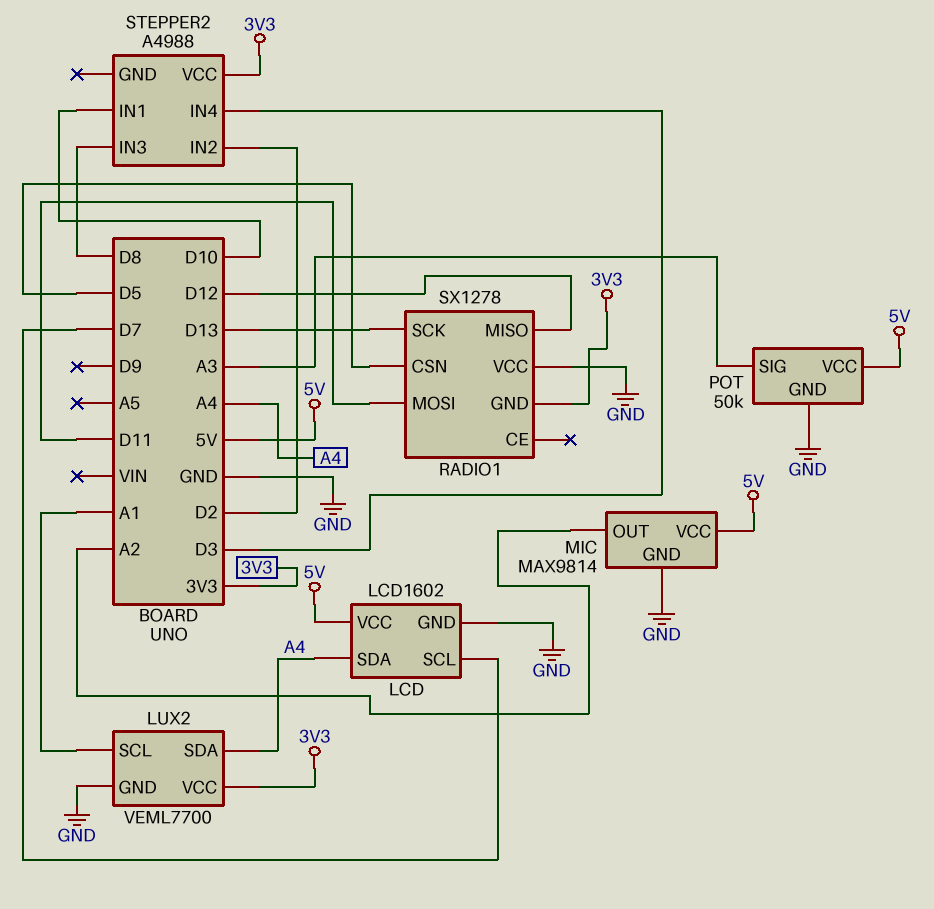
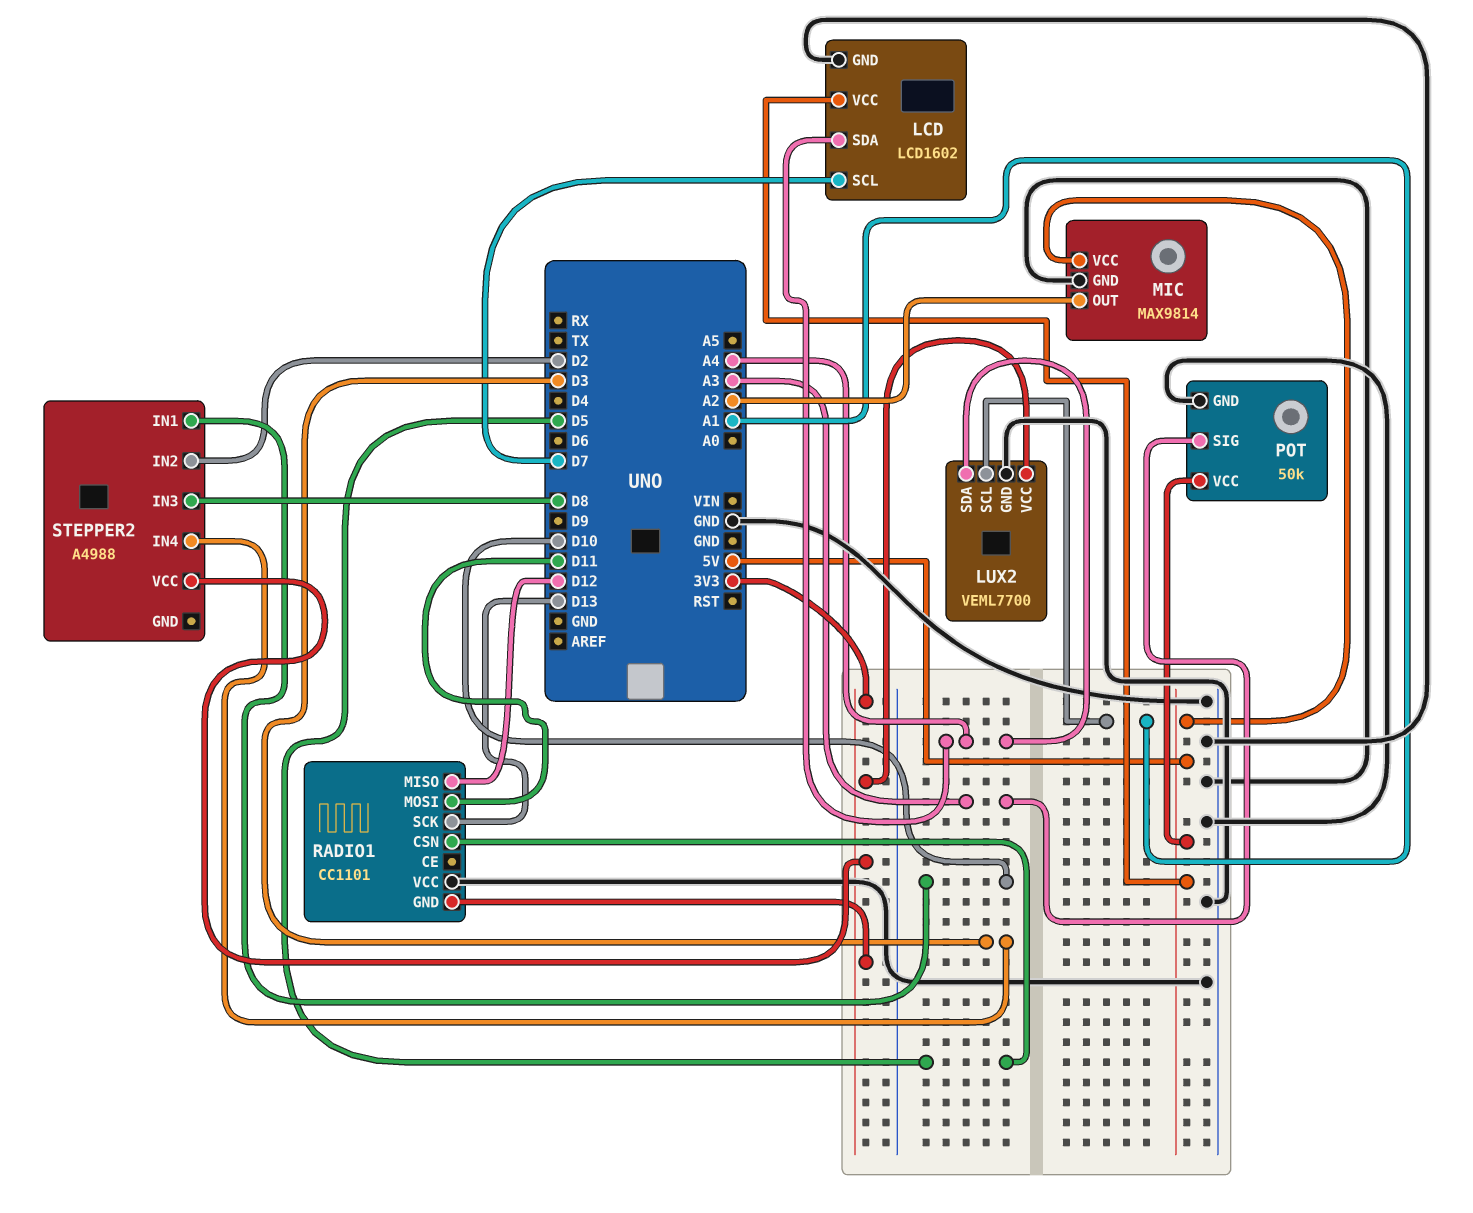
RADIO1: SX1278 -> CC1101

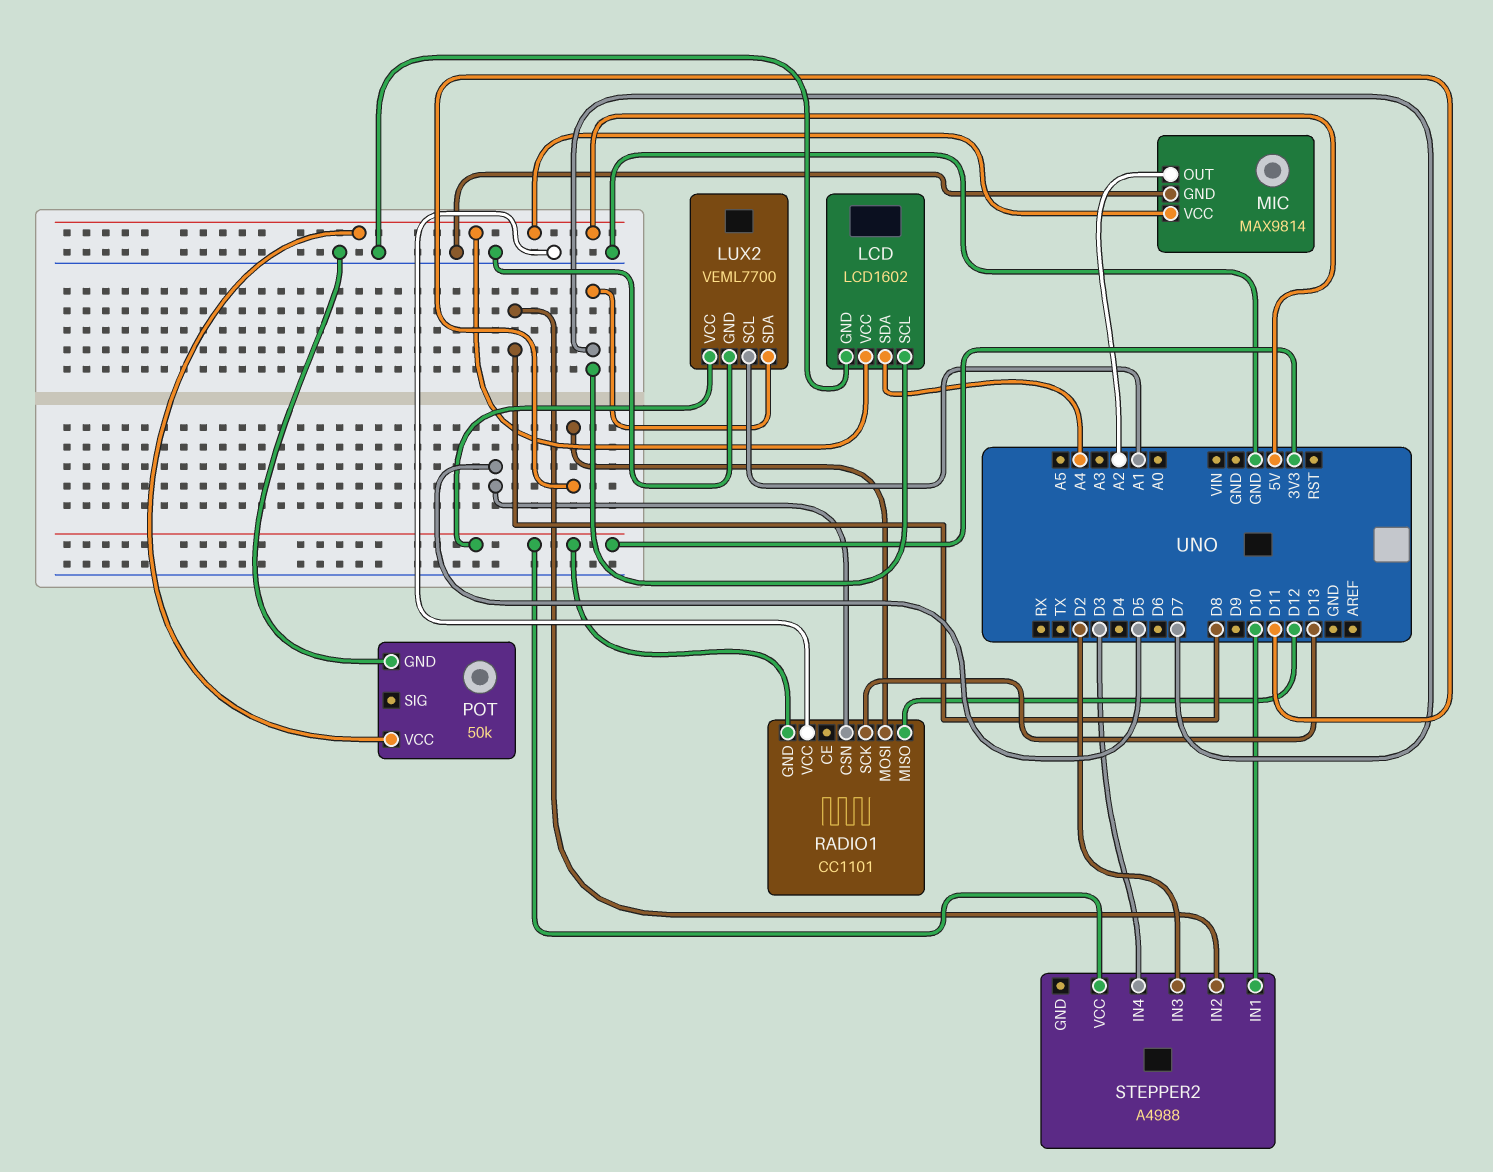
LUX2 pin SDA: A4 -> D7
POT pin SIG: A3 -> none
STEPPER2 pin IN2: D2 -> D8
STEPPER2 pin IN3: D8 -> D2

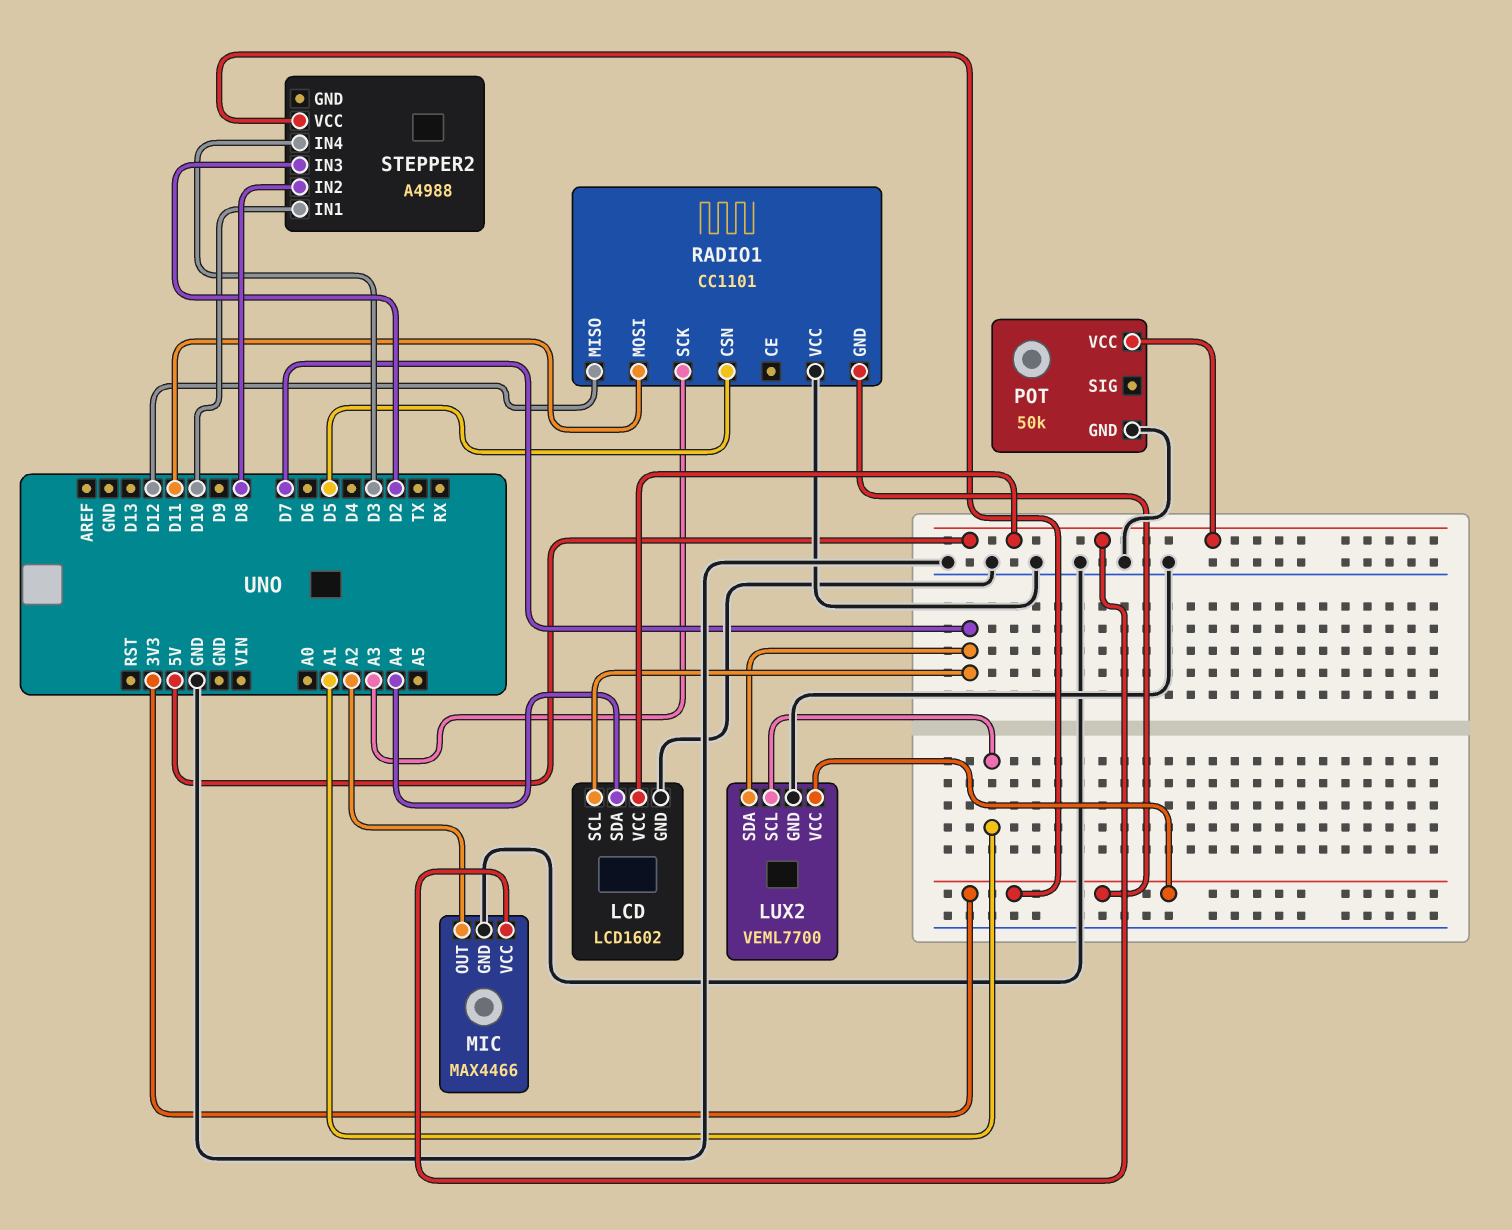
MIC: MAX9814 -> MAX4466
RADIO1 pin SCK: D13 -> A3

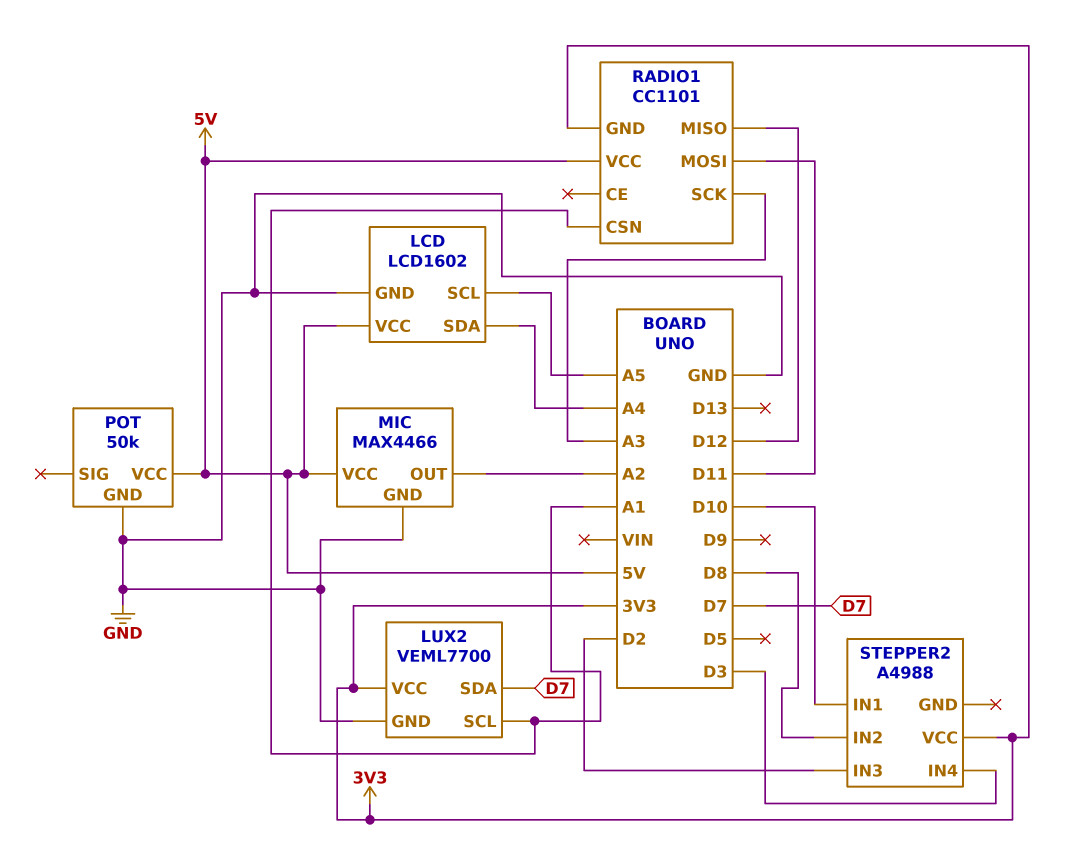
LCD pin SCL: D7 -> A5
RADIO1 pin CSN: D5 -> A1
RADIO1 pin VCC: GND -> 5V

